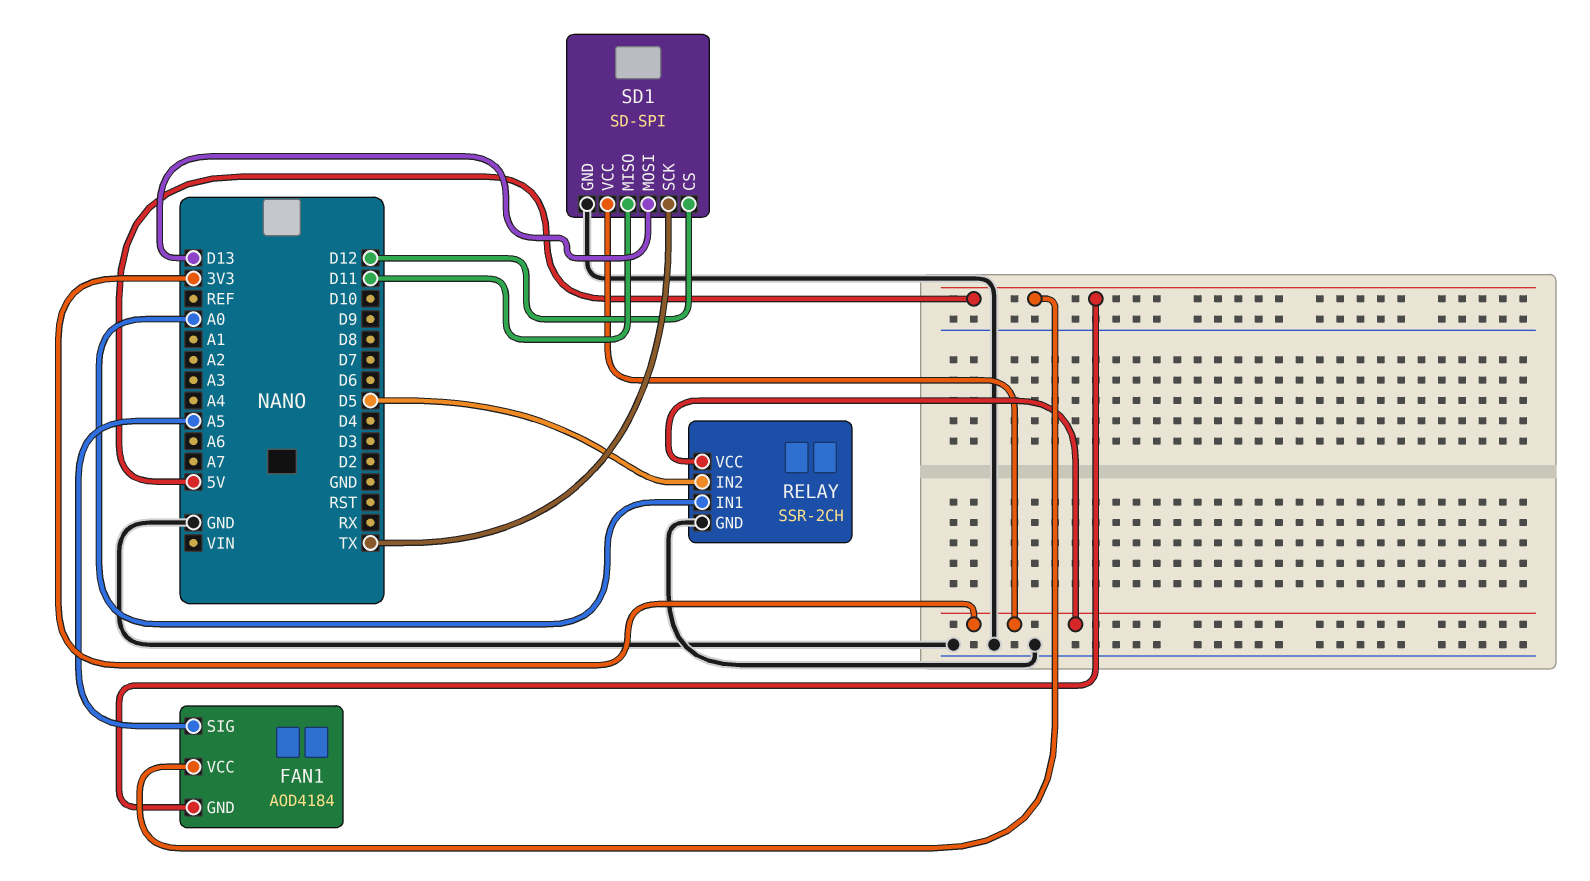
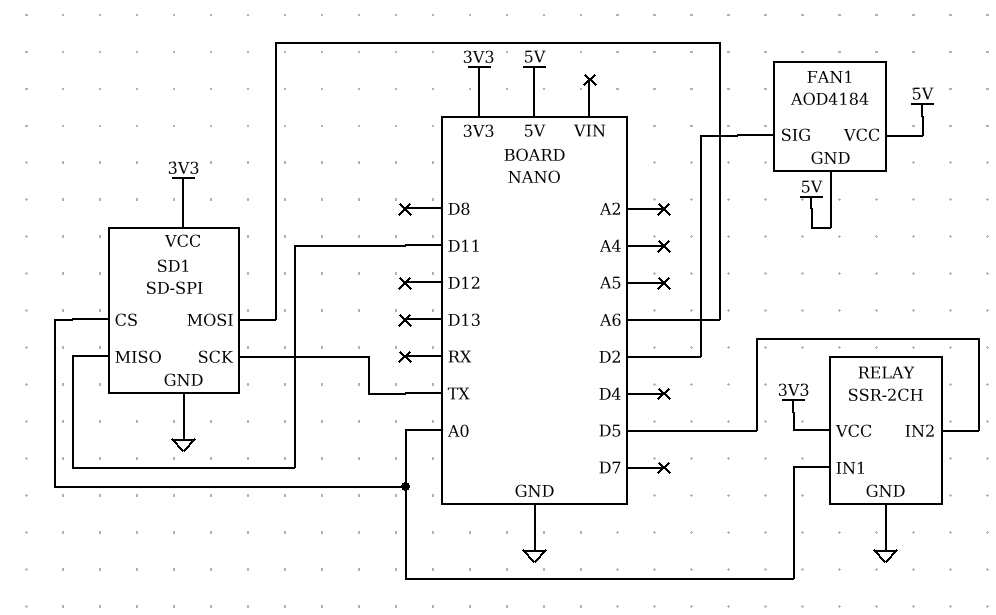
FAN1 pin SIG: A5 -> D2
SD1 pin CS: D12 -> A0
SD1 pin MOSI: D13 -> A6

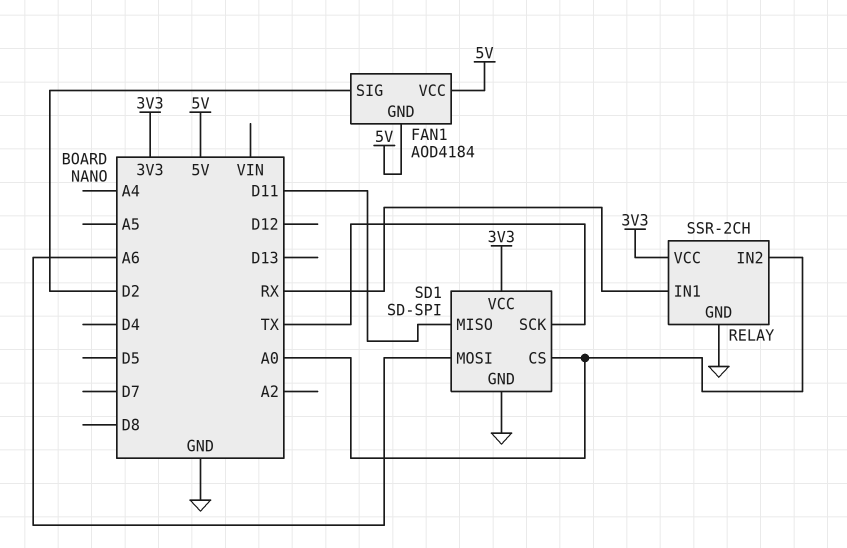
RELAY pin IN1: A0 -> RX
RELAY pin IN2: D5 -> A0

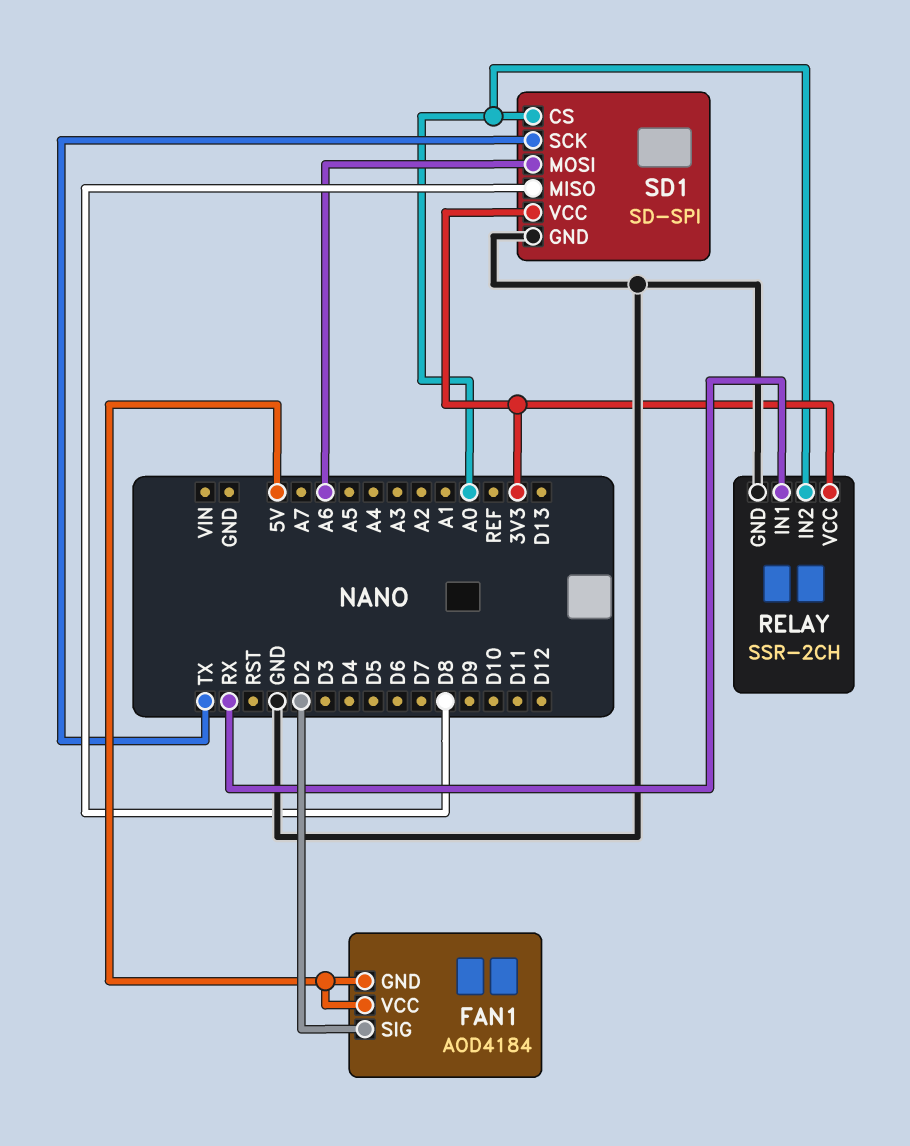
SD1 pin MISO: D11 -> D8

